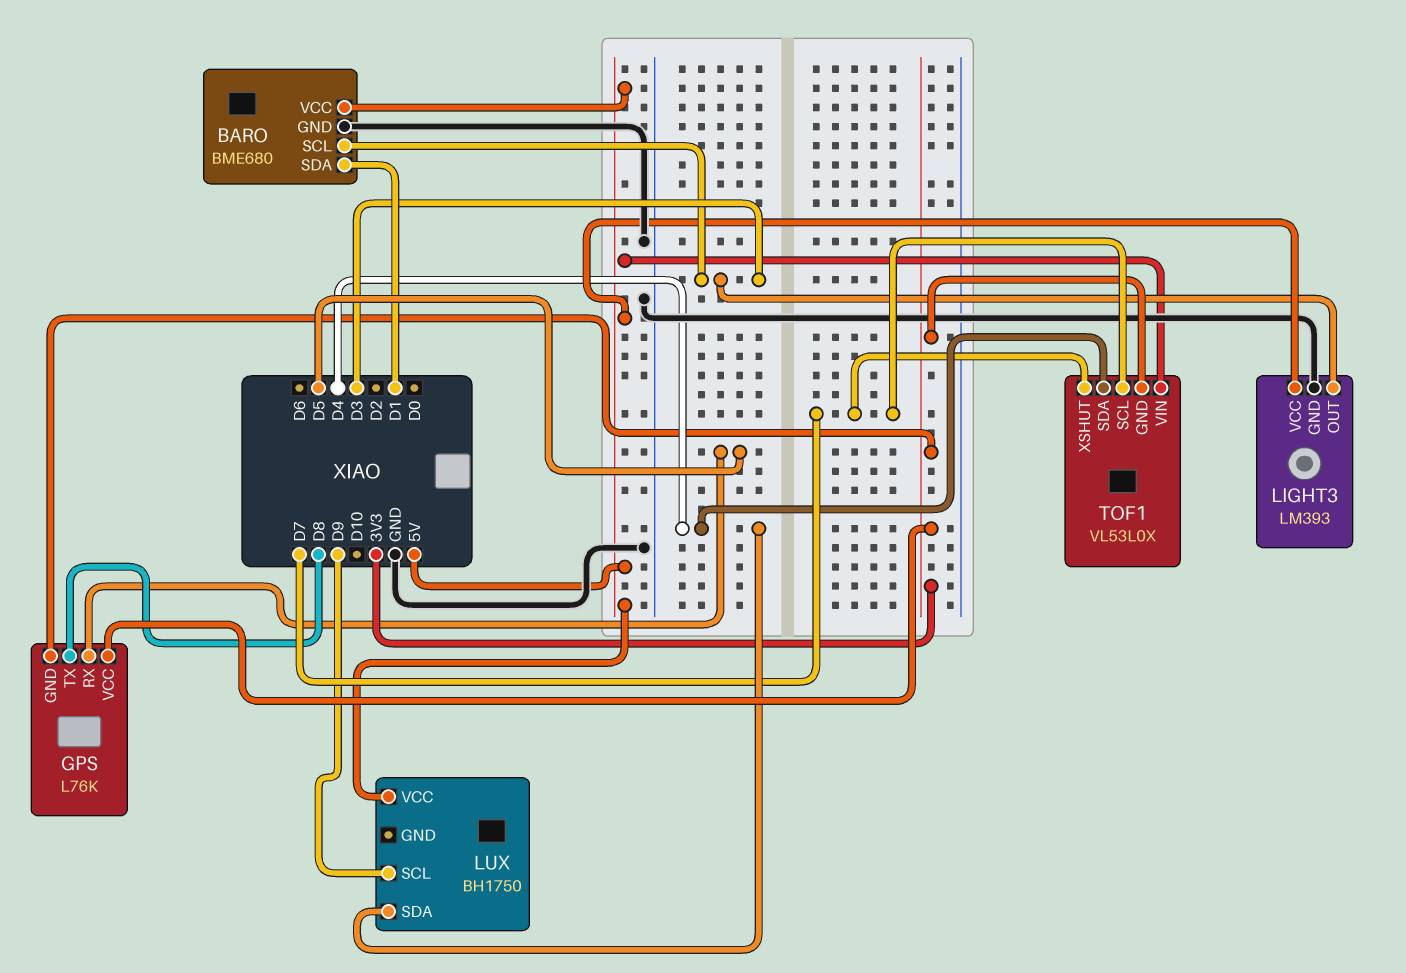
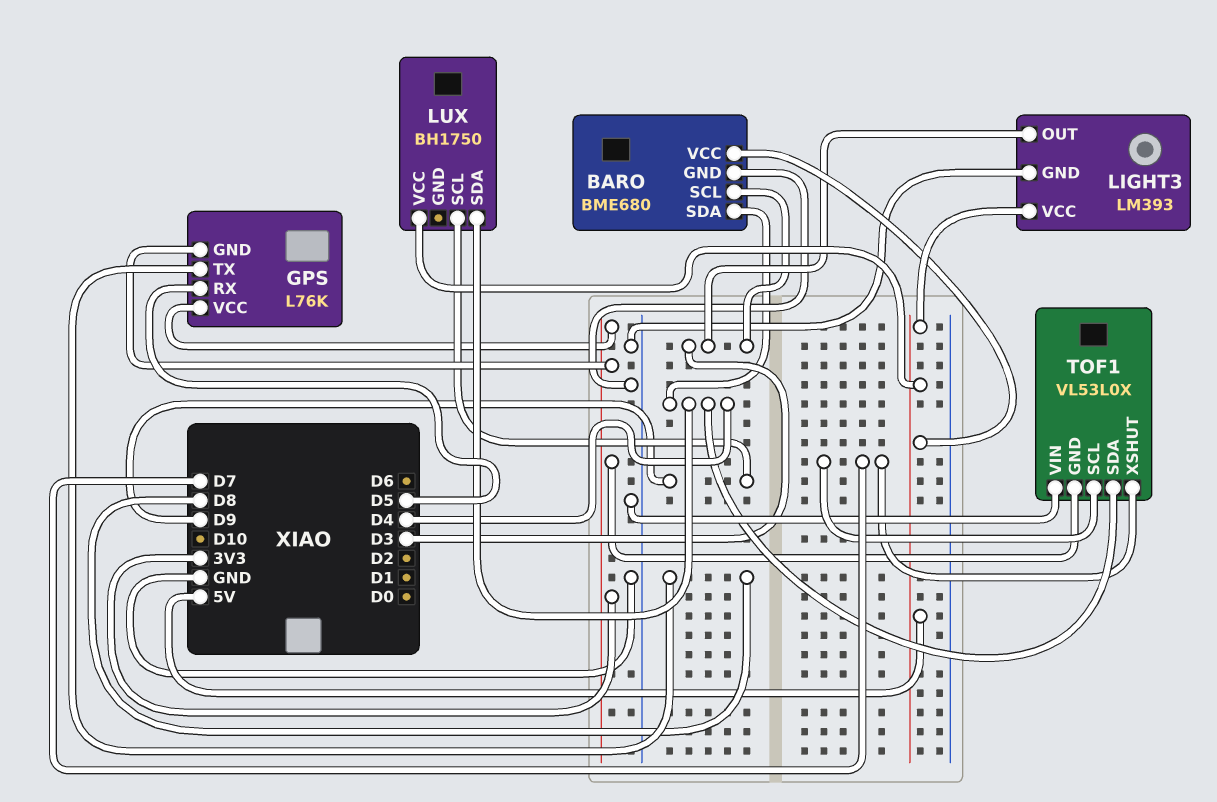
BARO pin SDA: D1 -> D4
TOF1 pin VIN: 5V -> GND

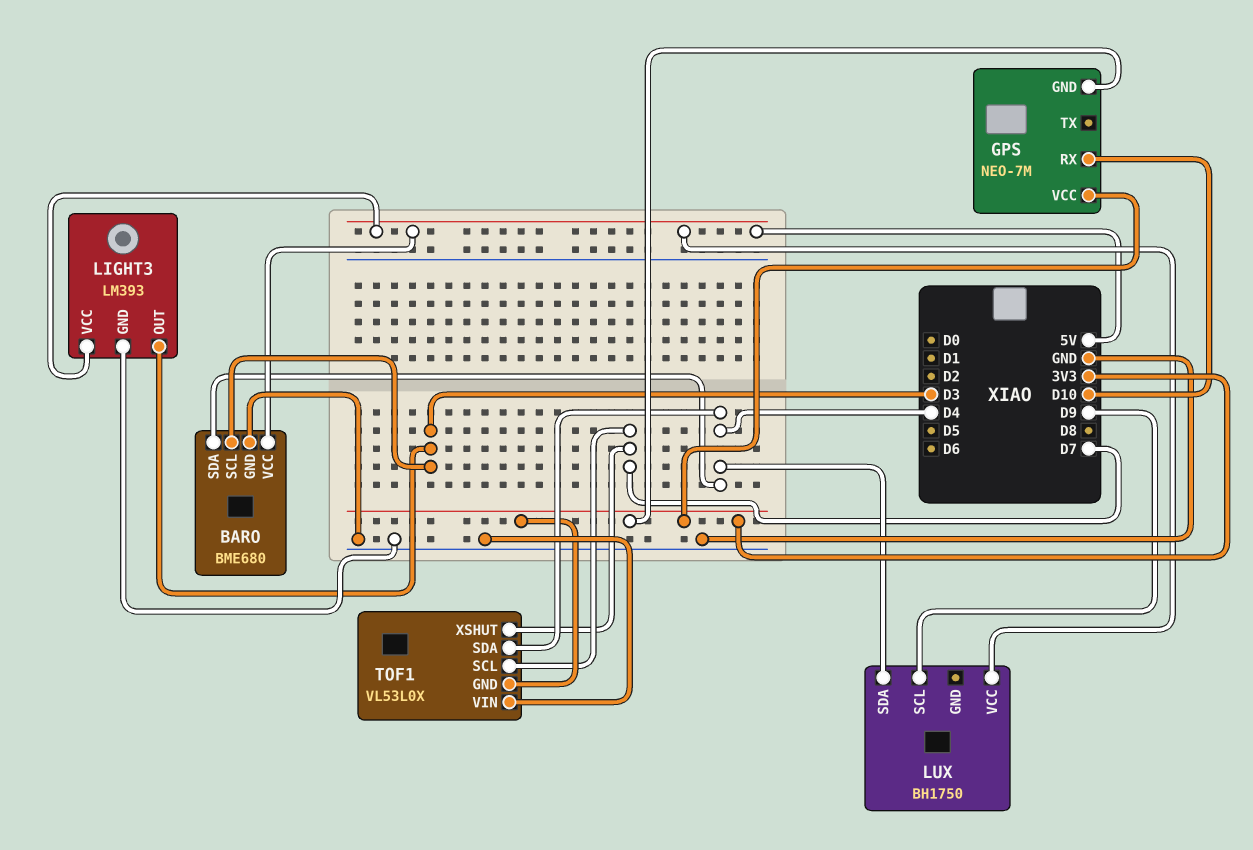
GPS: L76K -> NEO-7M
GPS pin RX: D5 -> D10
GPS pin TX: D8 -> none

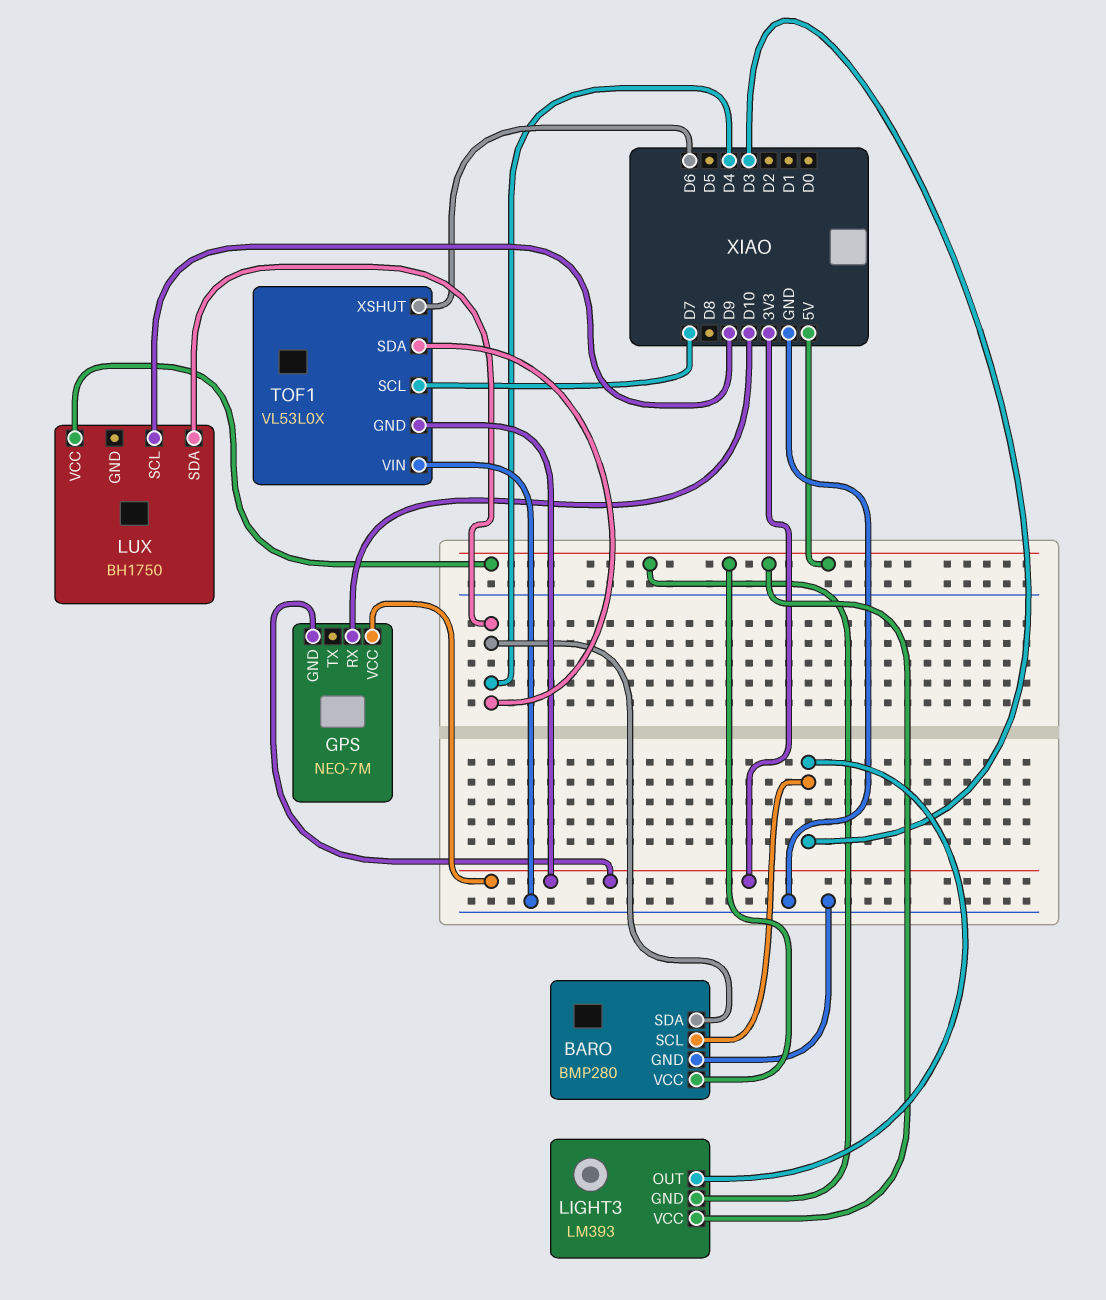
BARO: BME680 -> BMP280
LIGHT3 pin GND: GND -> 5V
TOF1 pin XSHUT: D7 -> D6

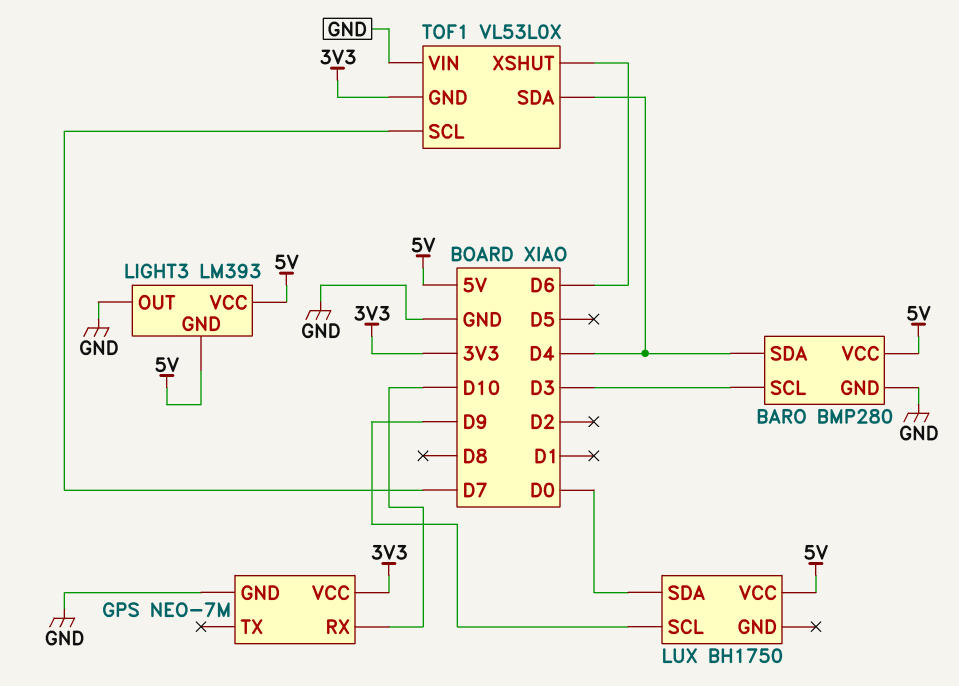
GPS pin GND: 3V3 -> GND
LIGHT3 pin OUT: D3 -> GND
LUX pin SDA: D4 -> D0

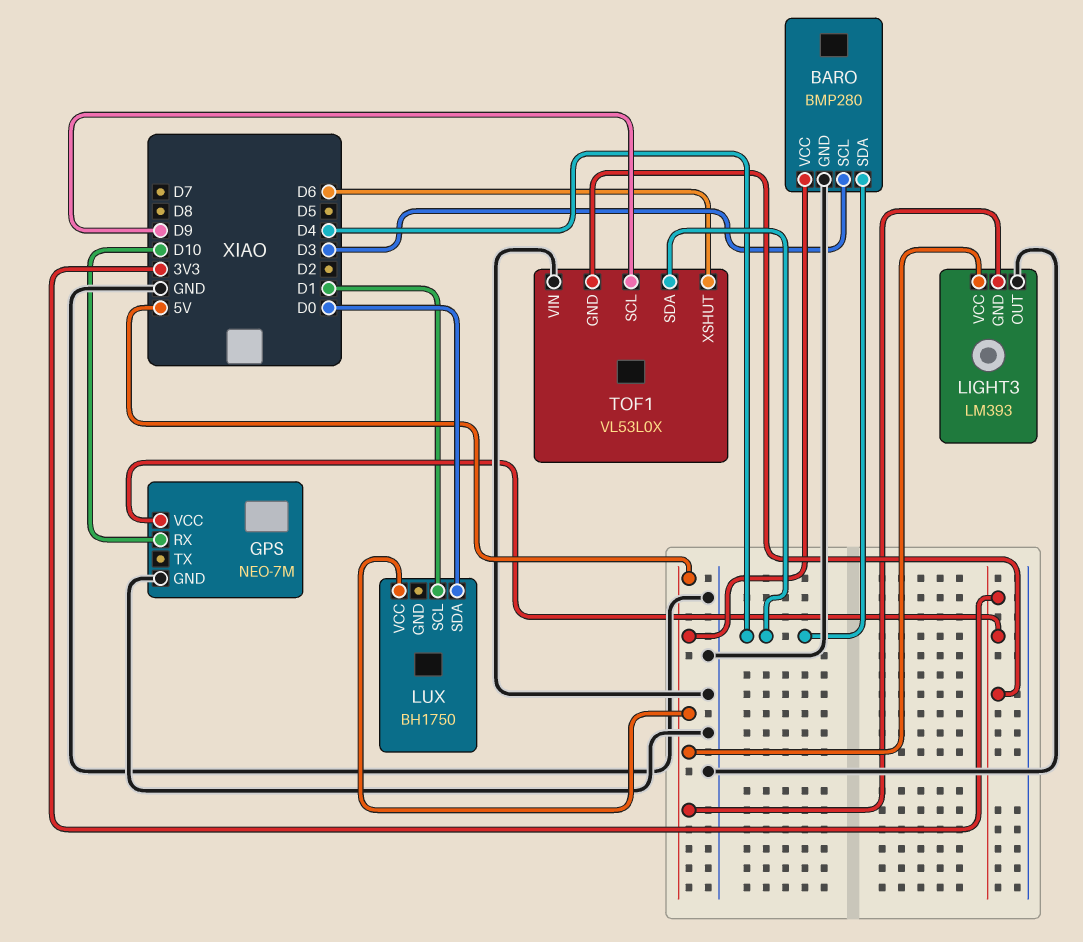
LUX pin SCL: D9 -> D1
TOF1 pin SCL: D7 -> D9

